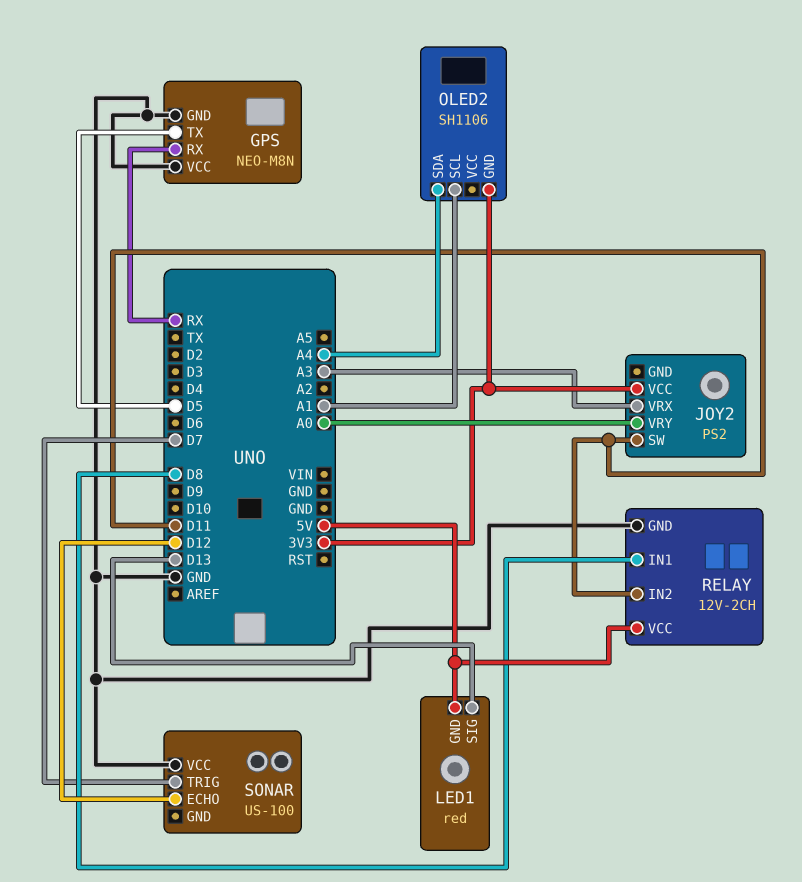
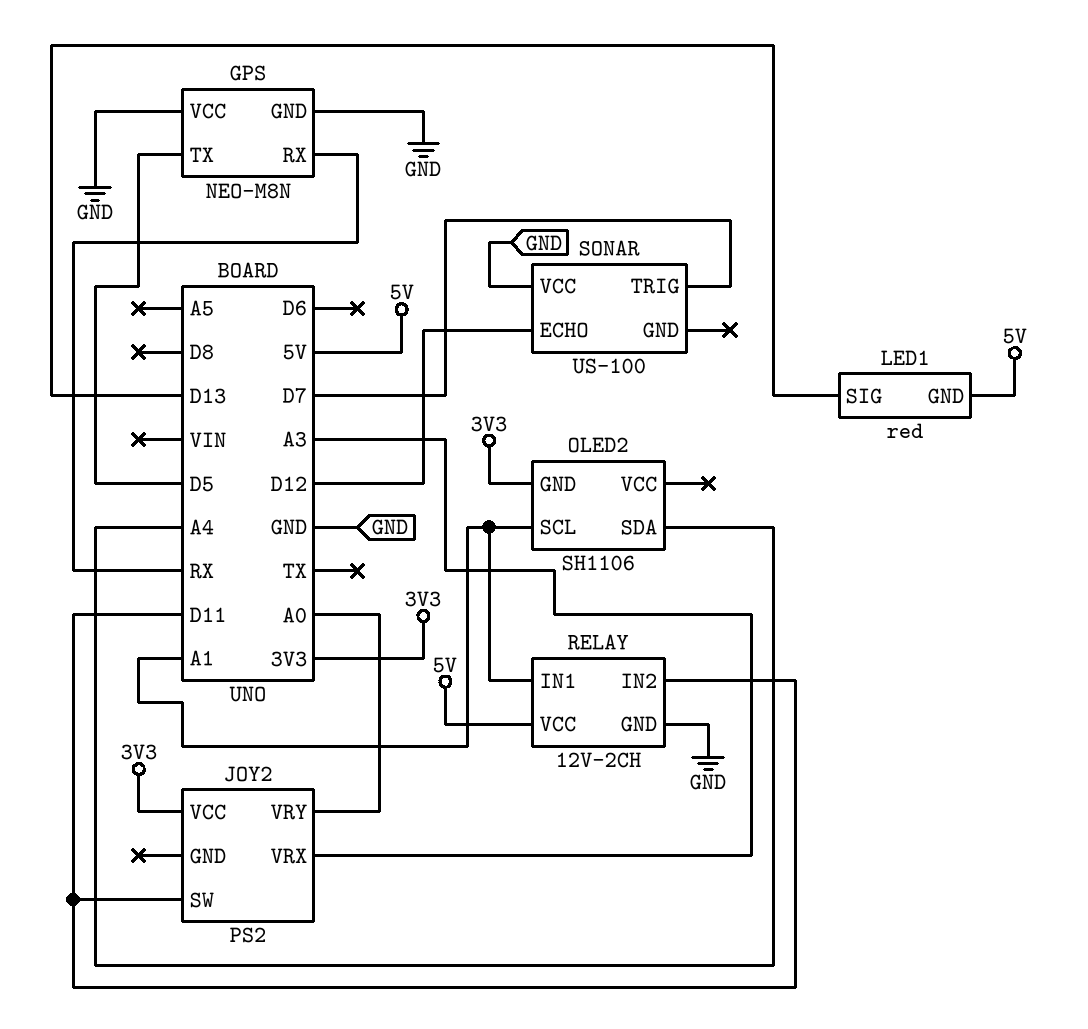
RELAY pin IN1: D8 -> A1

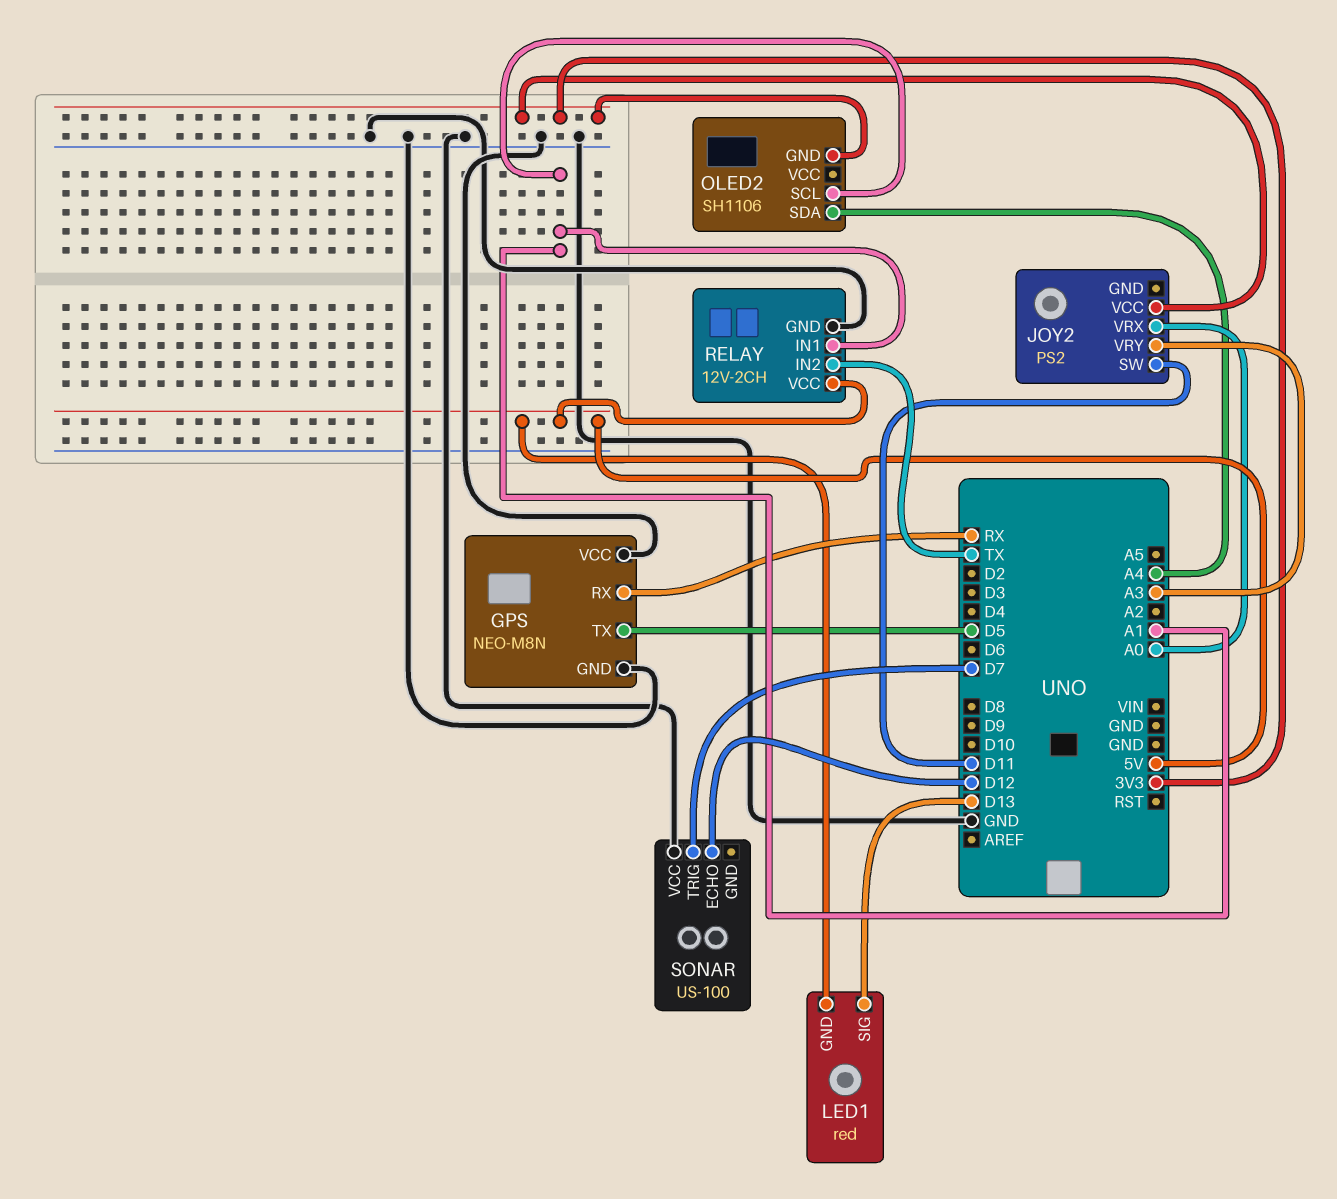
JOY2 pin VRX: A3 -> A0
JOY2 pin VRY: A0 -> A3
RELAY pin IN2: D11 -> TX

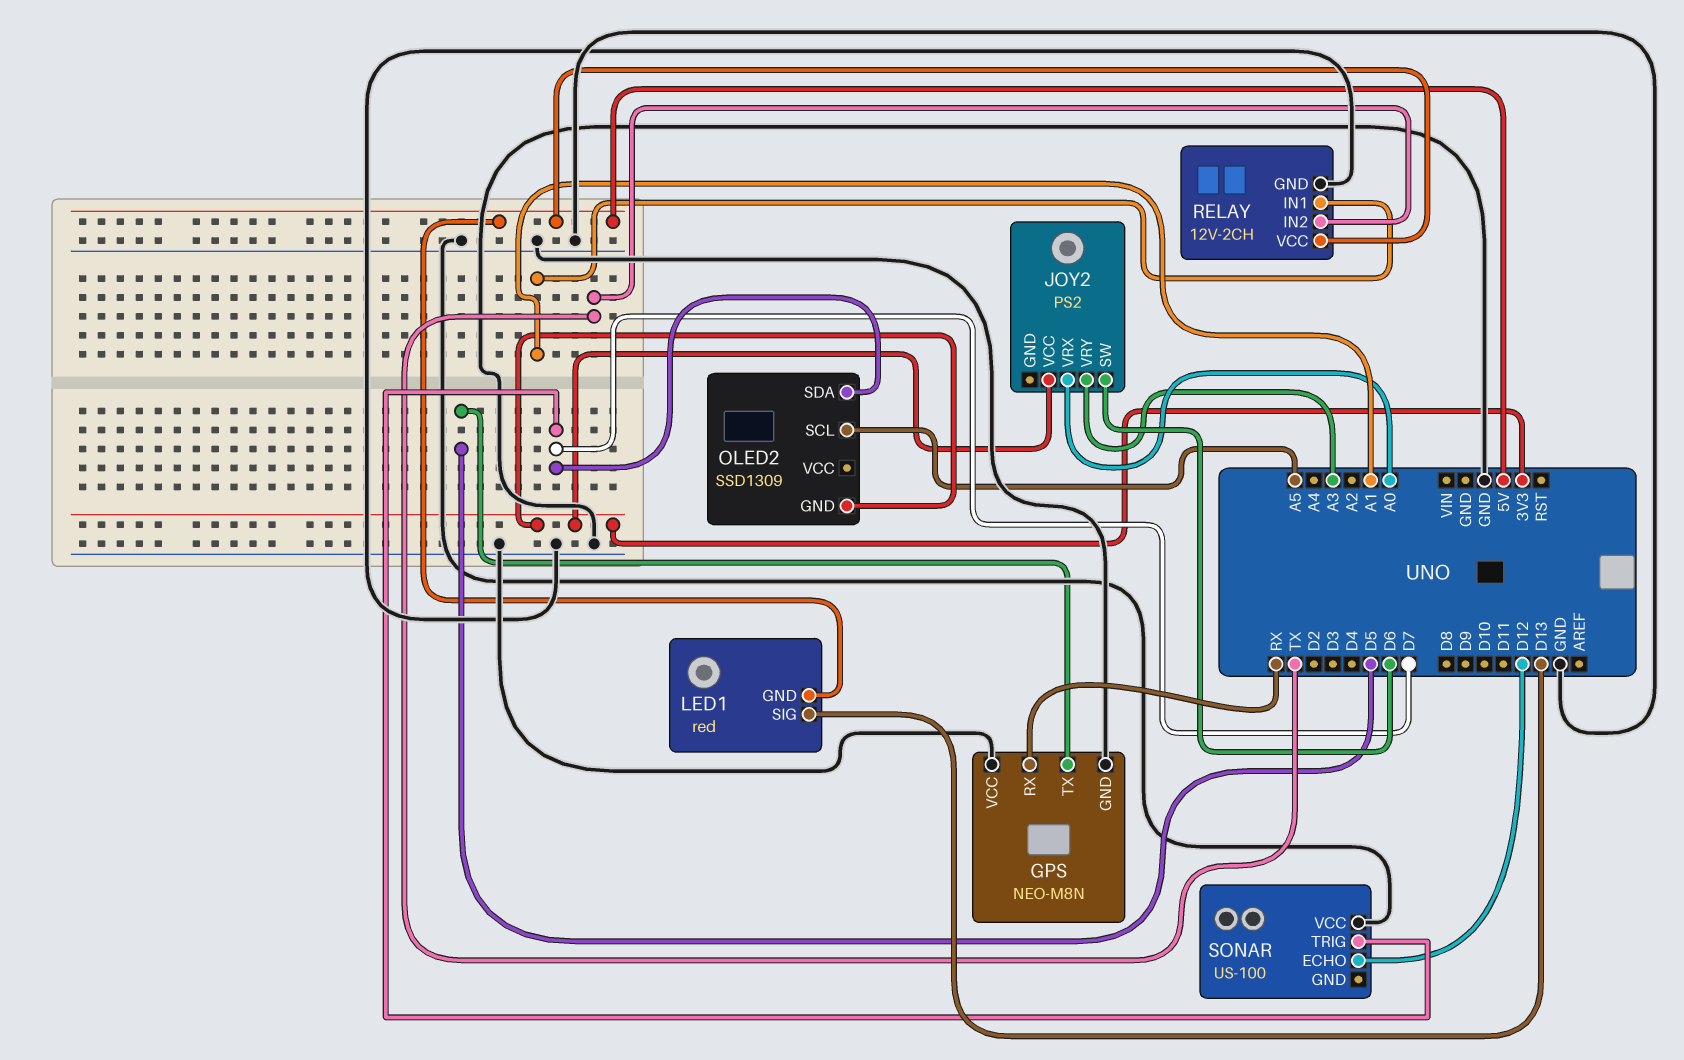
JOY2 pin SW: D11 -> D6
OLED2: SH1106 -> SSD1309
OLED2 pin SCL: A1 -> A5
OLED2 pin SDA: A4 -> D7

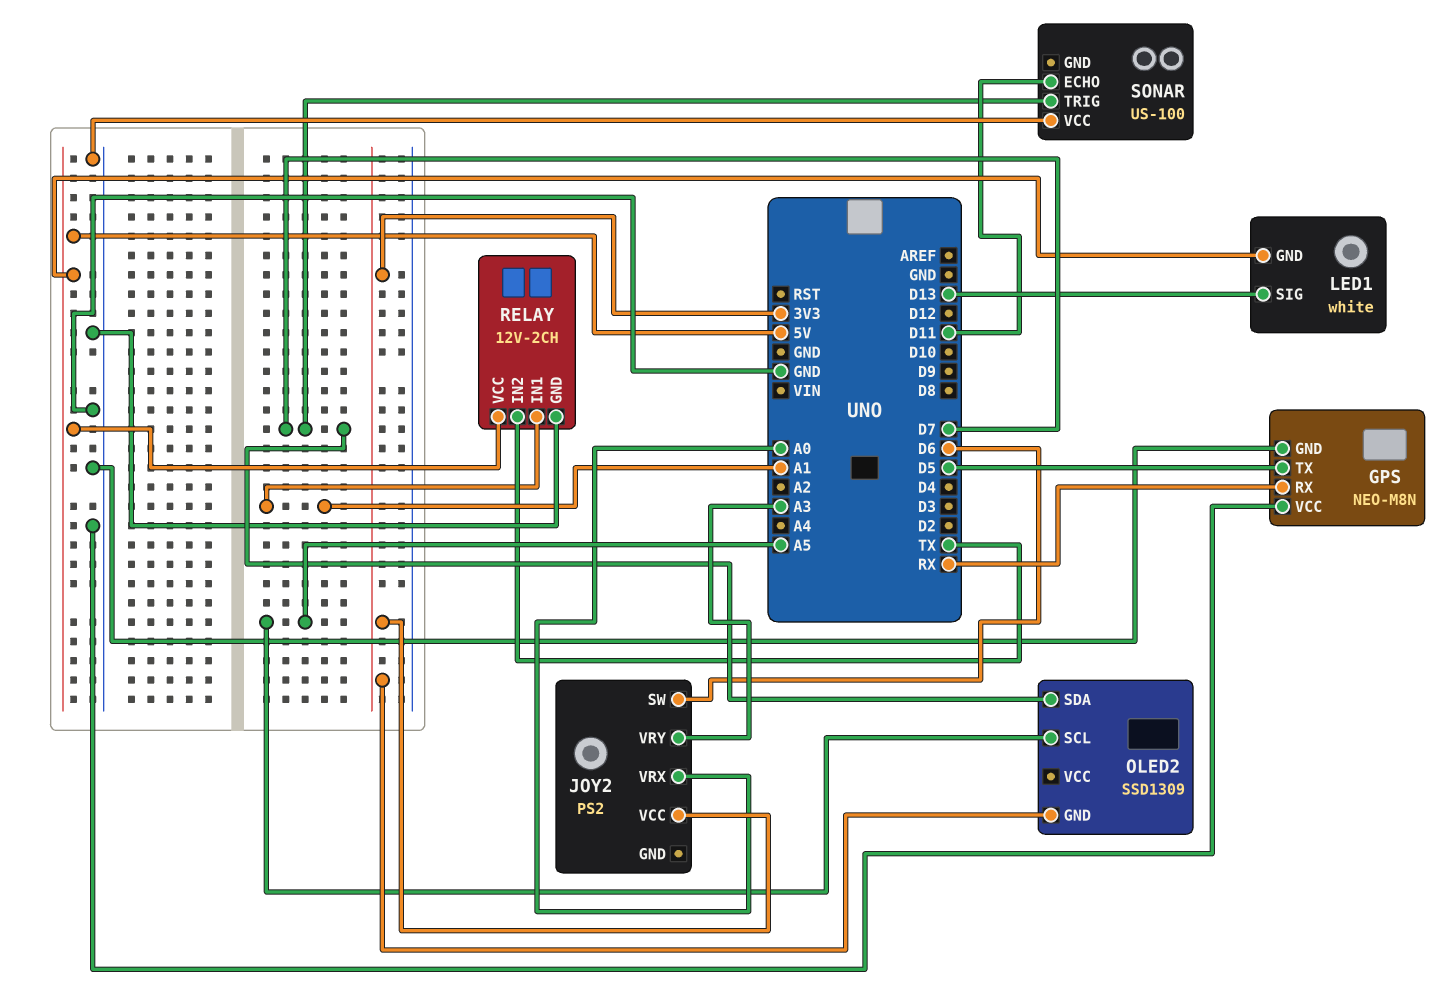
LED1: red -> white
SONAR pin ECHO: D12 -> D11

